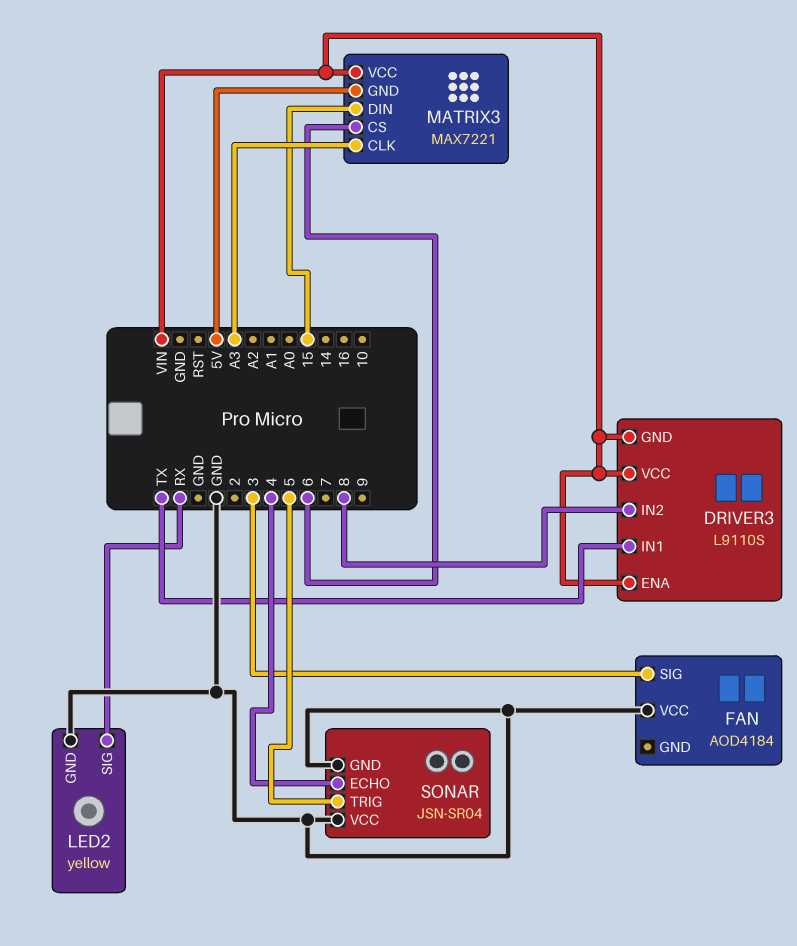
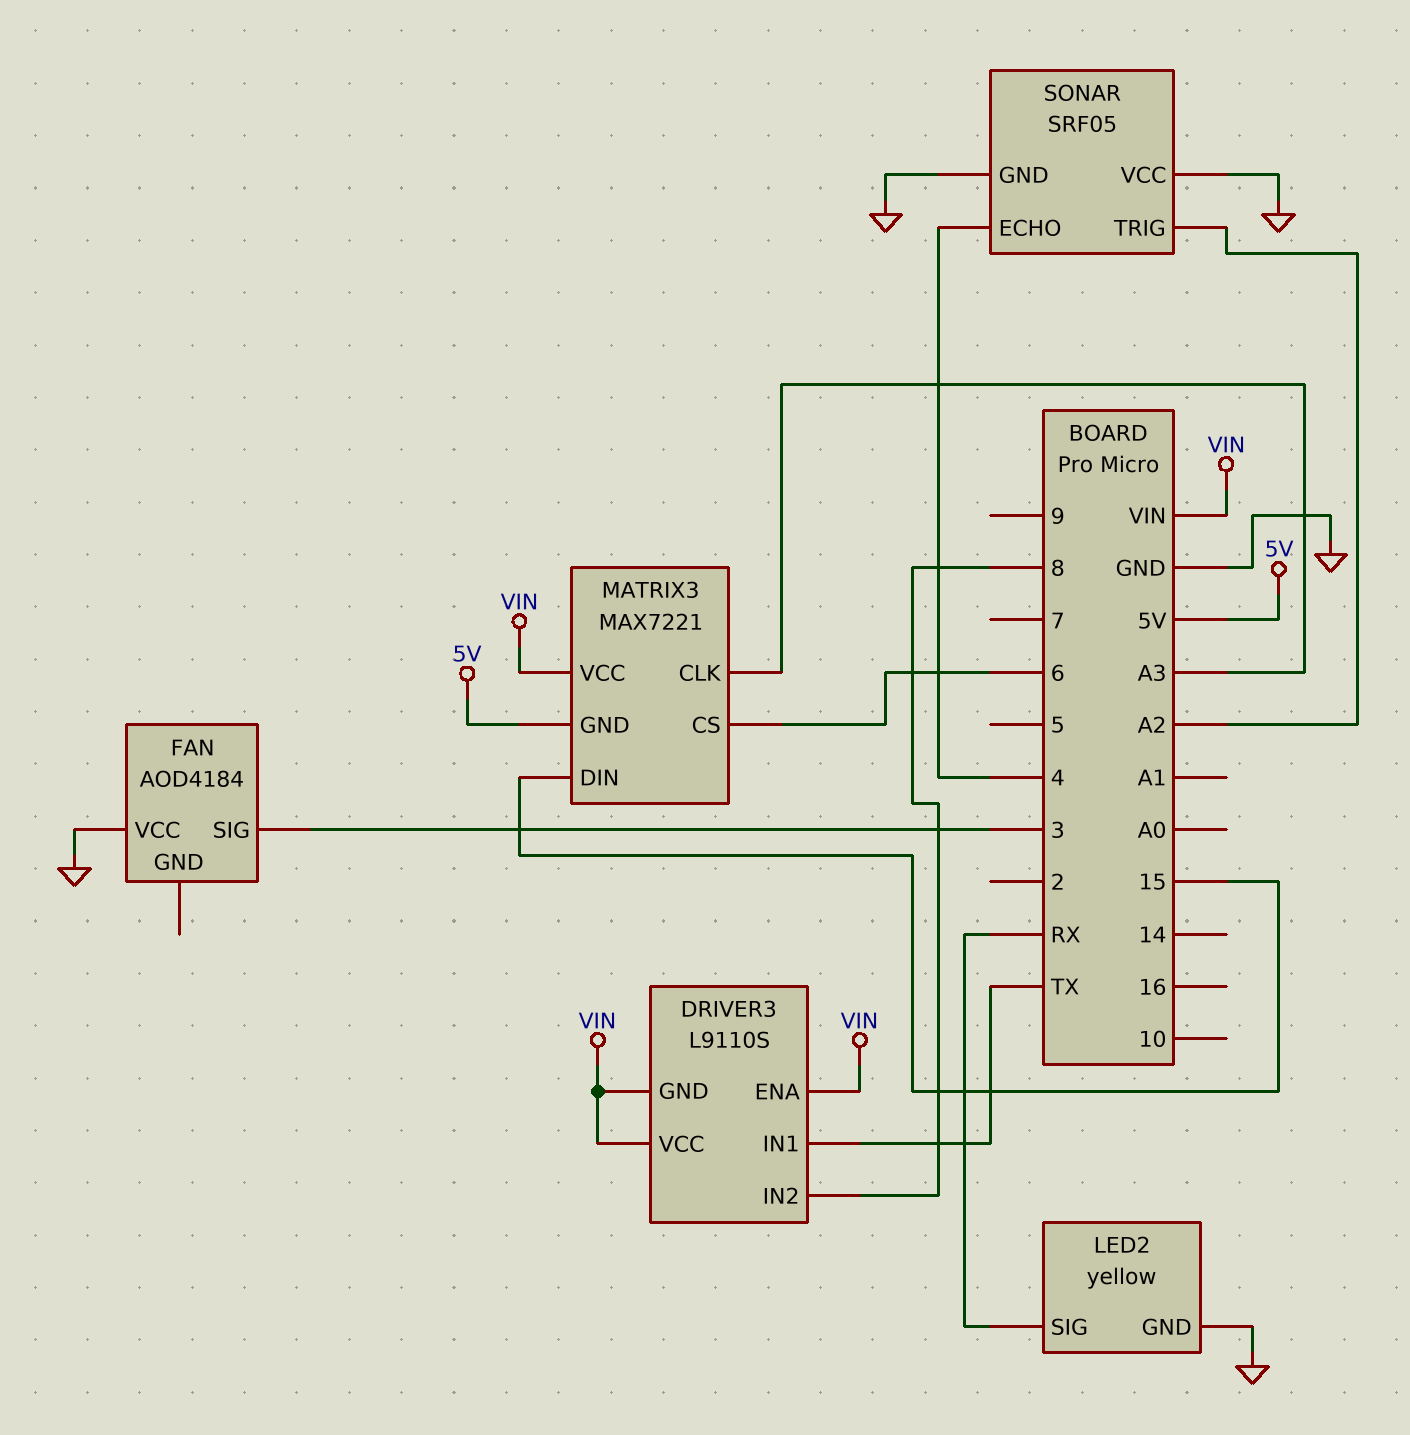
SONAR: JSN-SR04 -> SRF05
SONAR pin TRIG: 5 -> A2

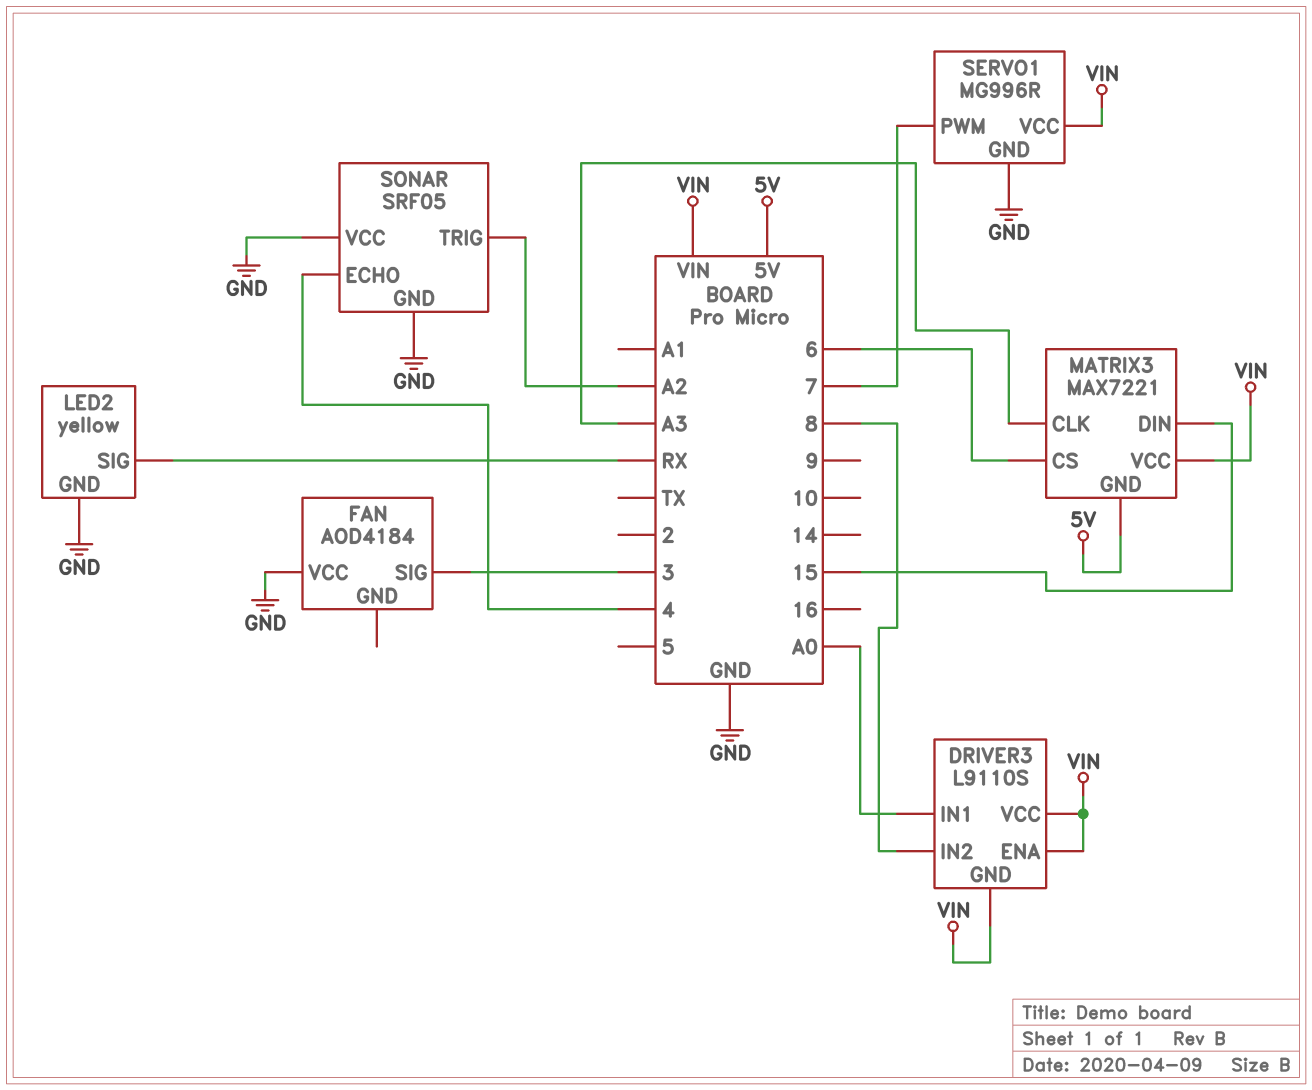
DRIVER3 pin IN1: TX -> A0
SERVO1: none -> MG996R
SERVO1 pin GND: none -> GND
SERVO1 pin PWM: none -> 7
SERVO1 pin VCC: none -> VIN

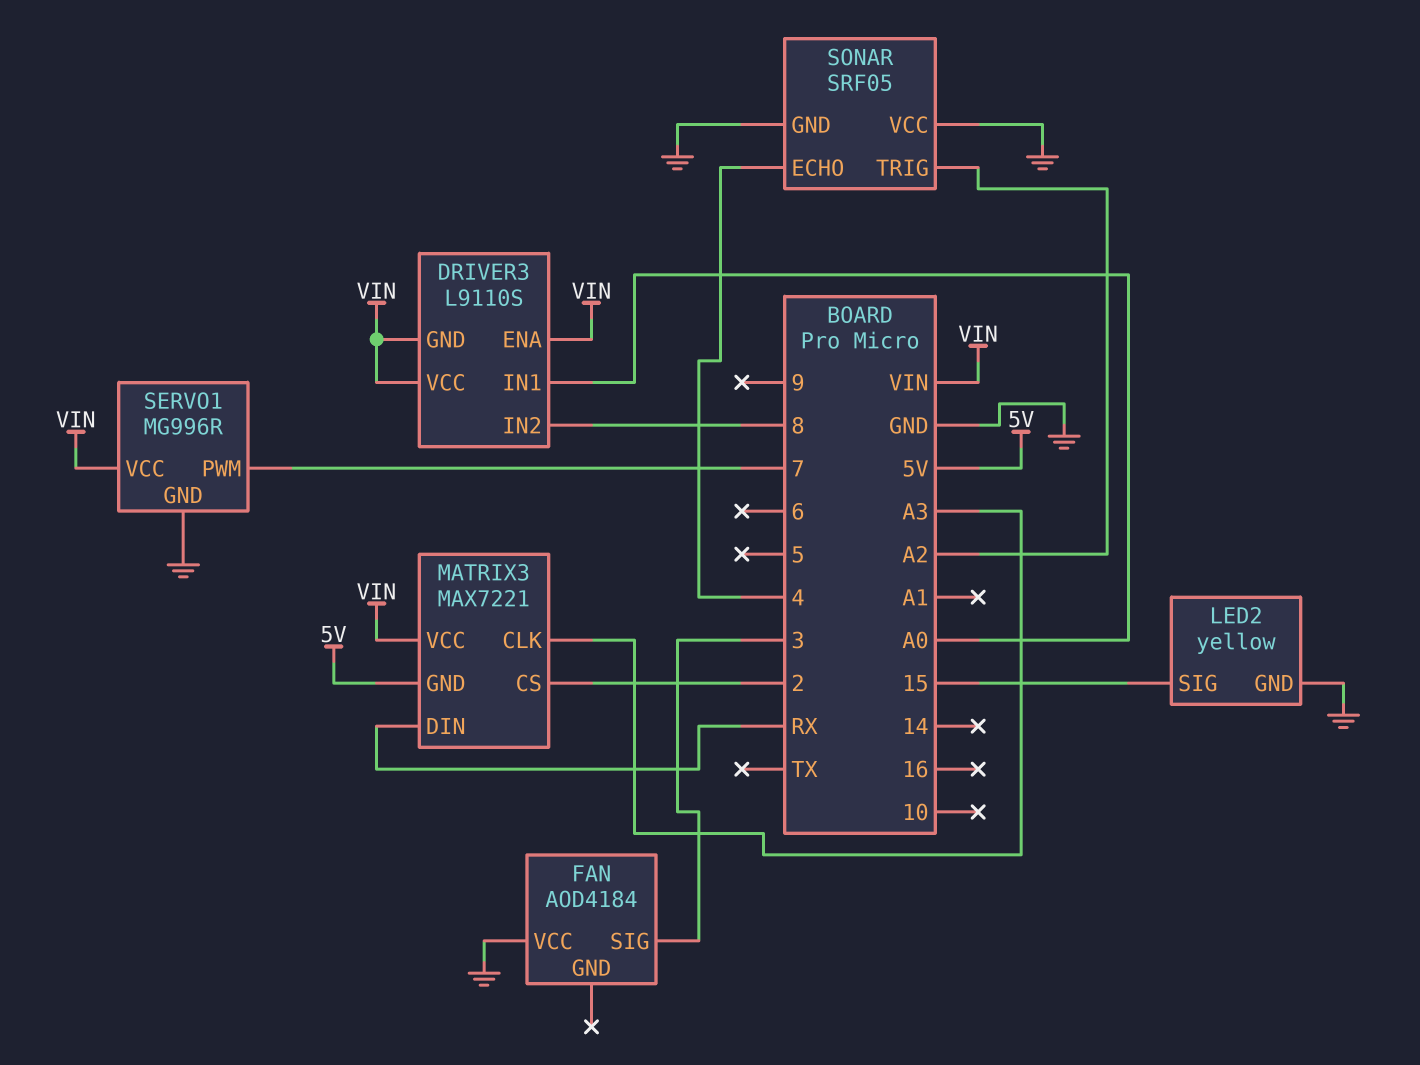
LED2 pin SIG: RX -> 15
MATRIX3 pin CS: 6 -> 2
MATRIX3 pin DIN: 15 -> RX

